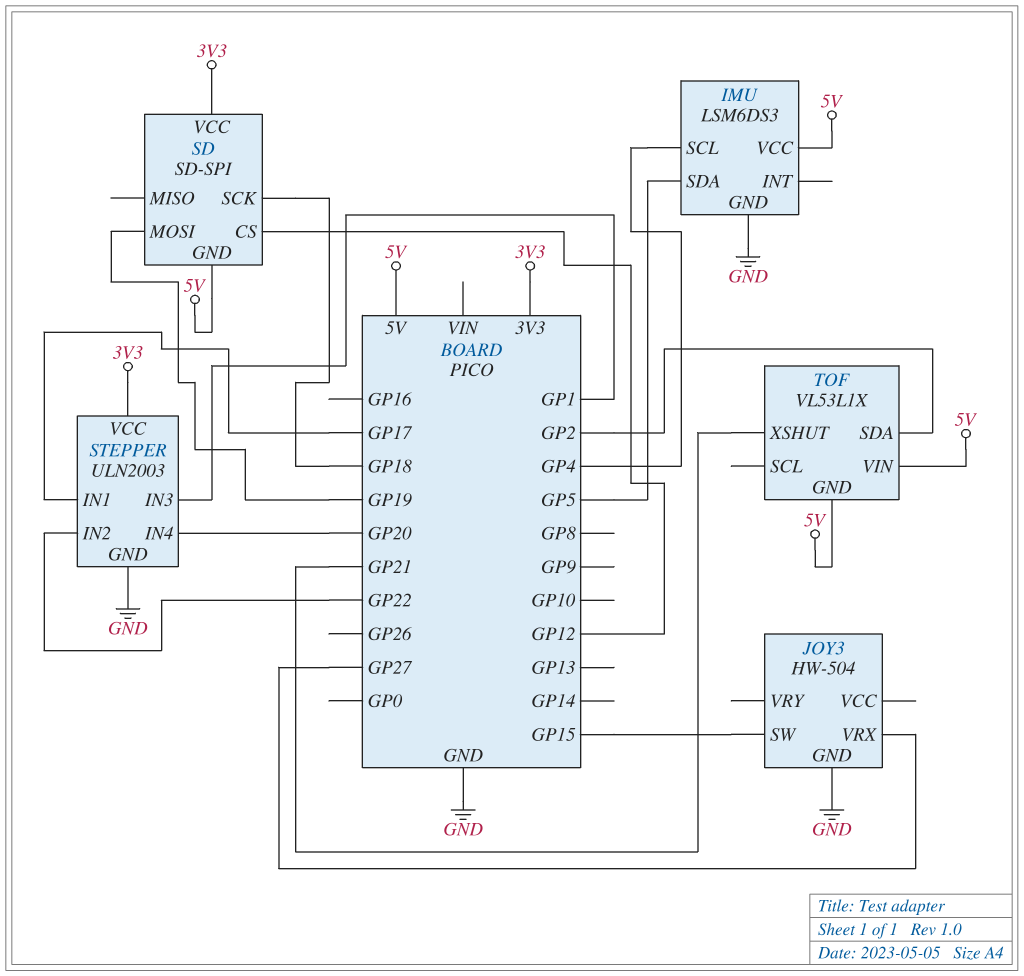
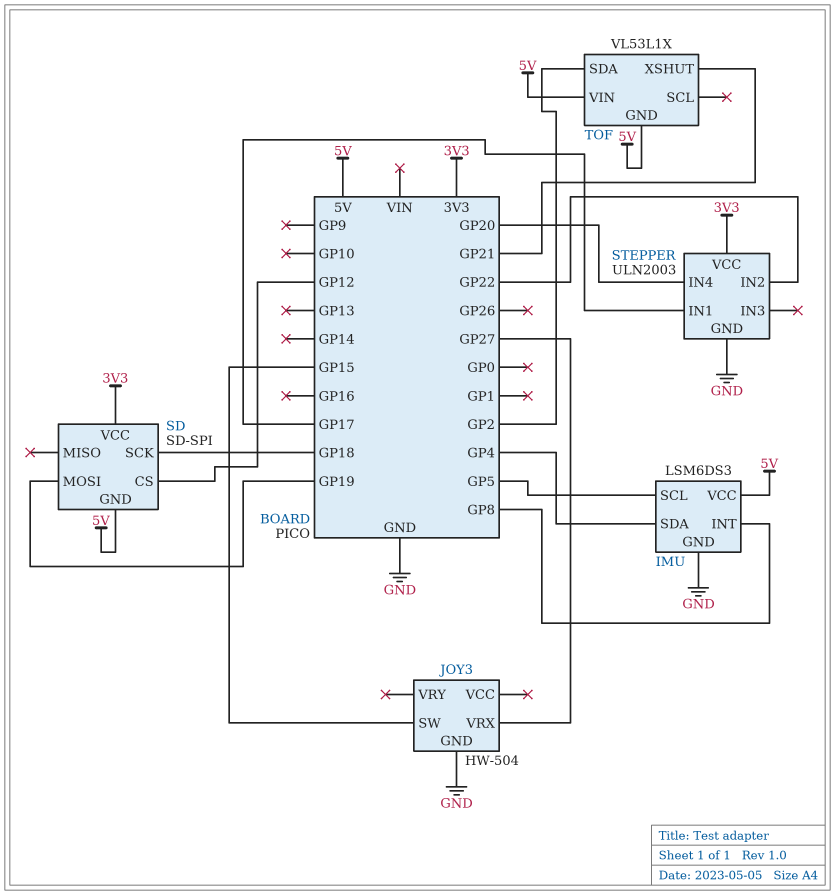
IMU pin INT: none -> GP8
IMU pin SCL: GP4 -> GP5
IMU pin SDA: GP5 -> GP4
STEPPER pin IN3: GP1 -> none

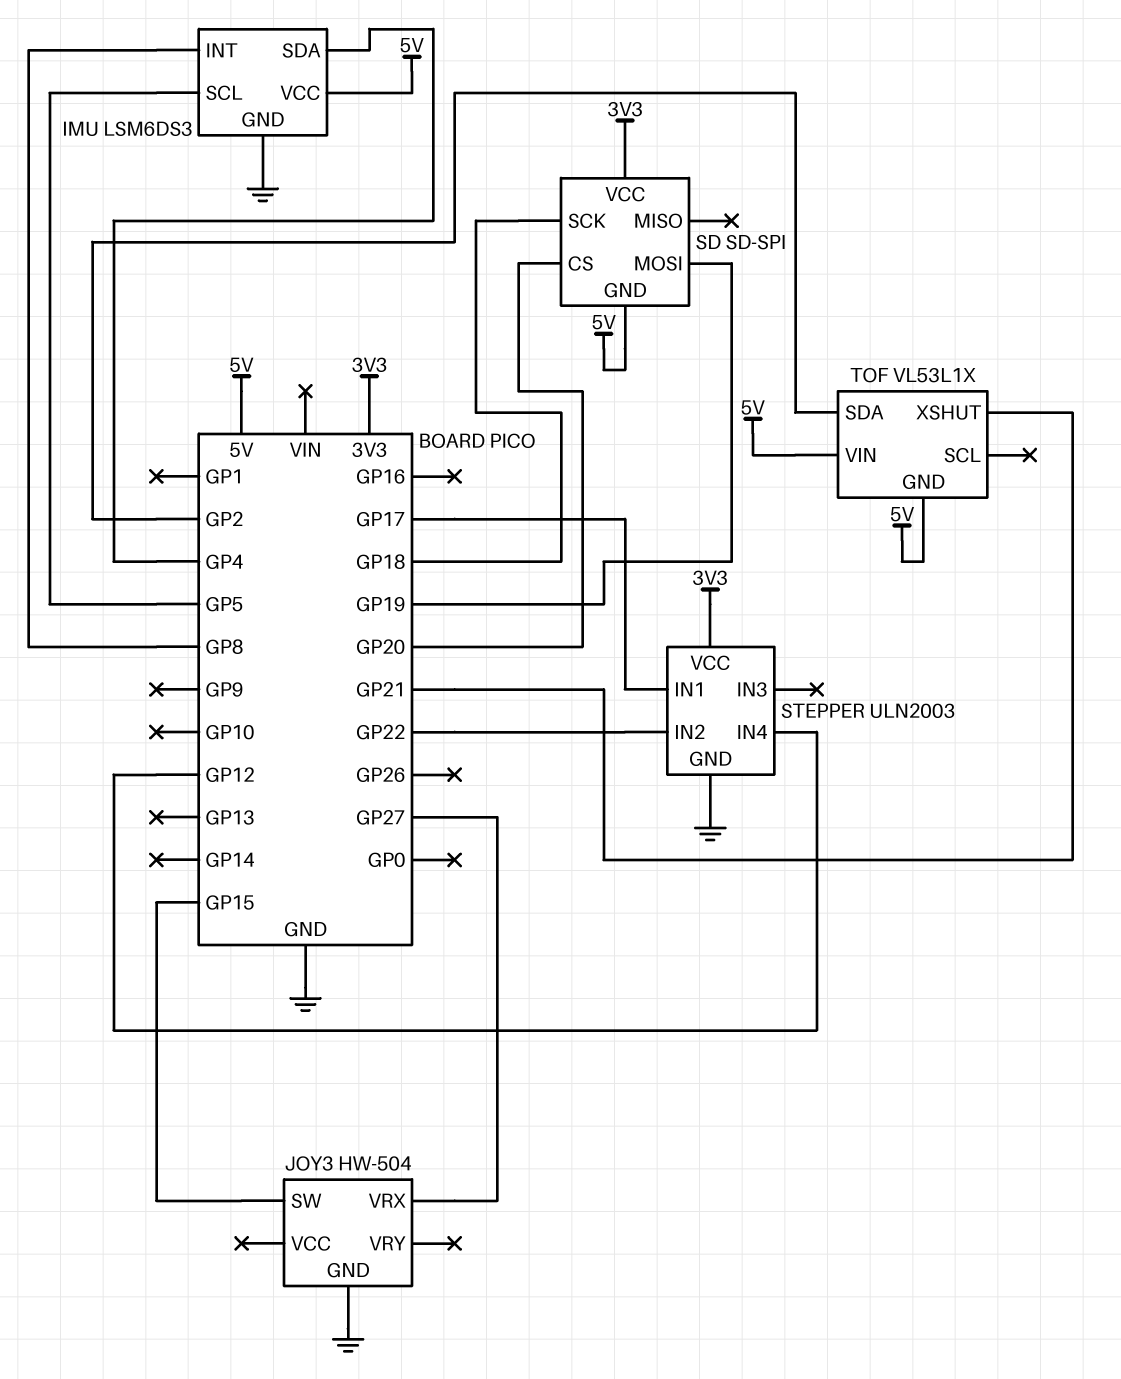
SD pin CS: GP12 -> GP20
STEPPER pin IN4: GP20 -> GP12

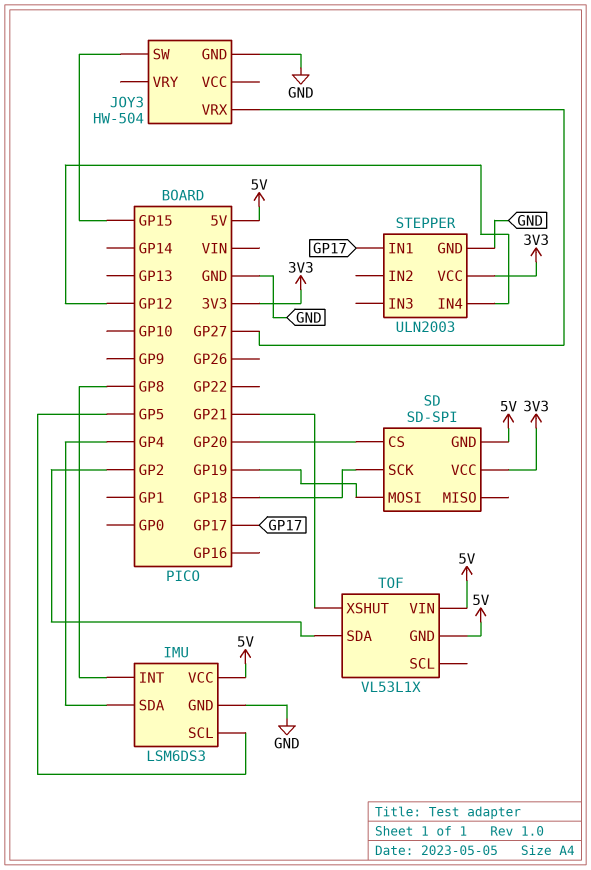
STEPPER pin IN2: GP22 -> none

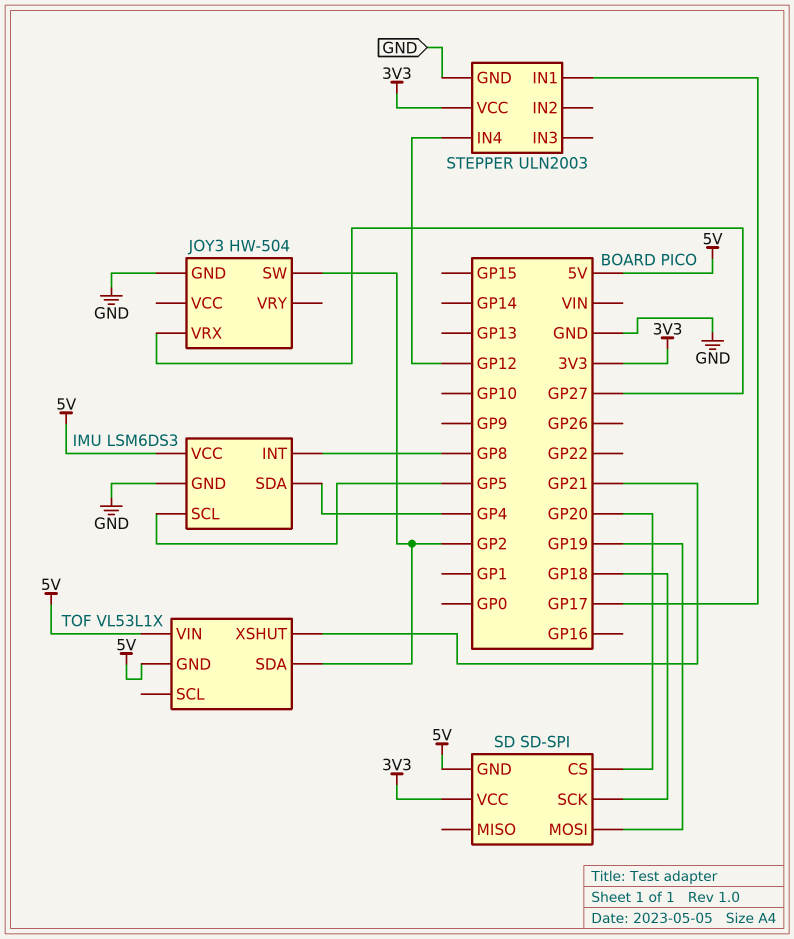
JOY3 pin SW: GP15 -> GP2

